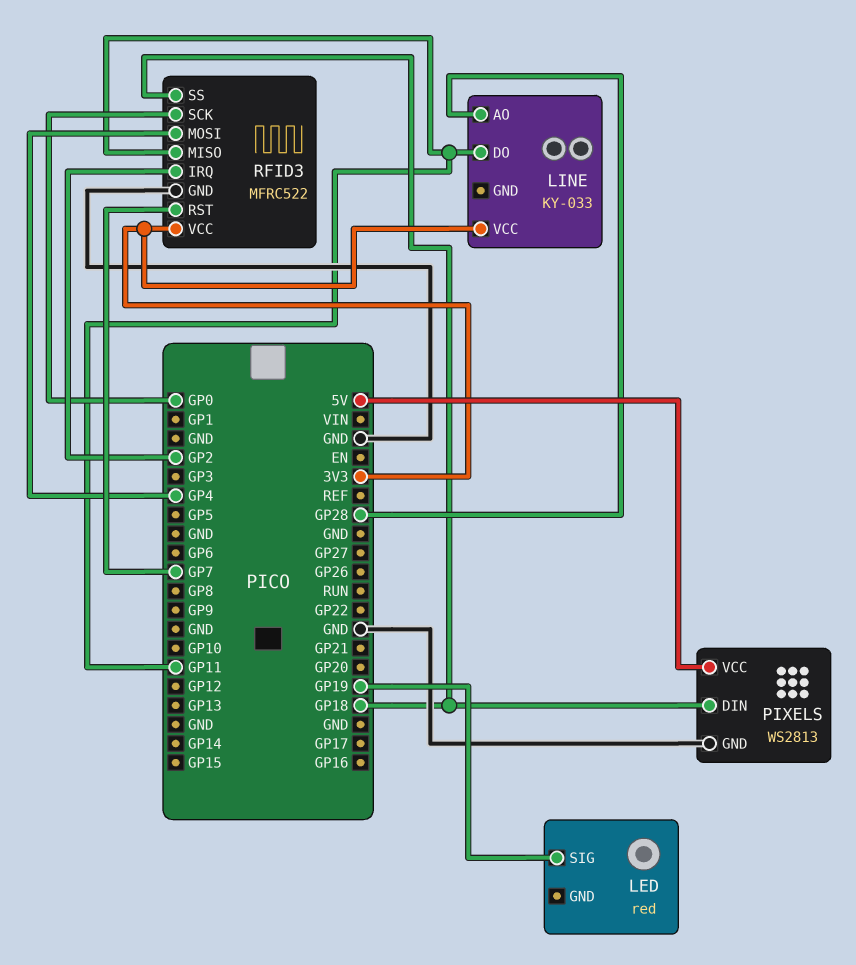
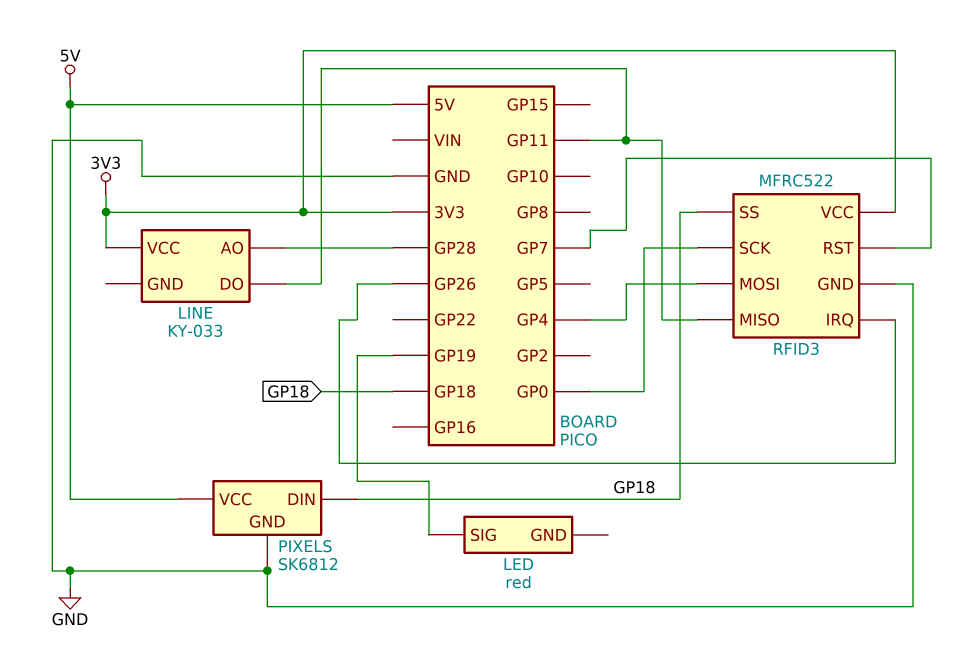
PIXELS: WS2813 -> SK6812
RFID3 pin IRQ: GP2 -> GP26

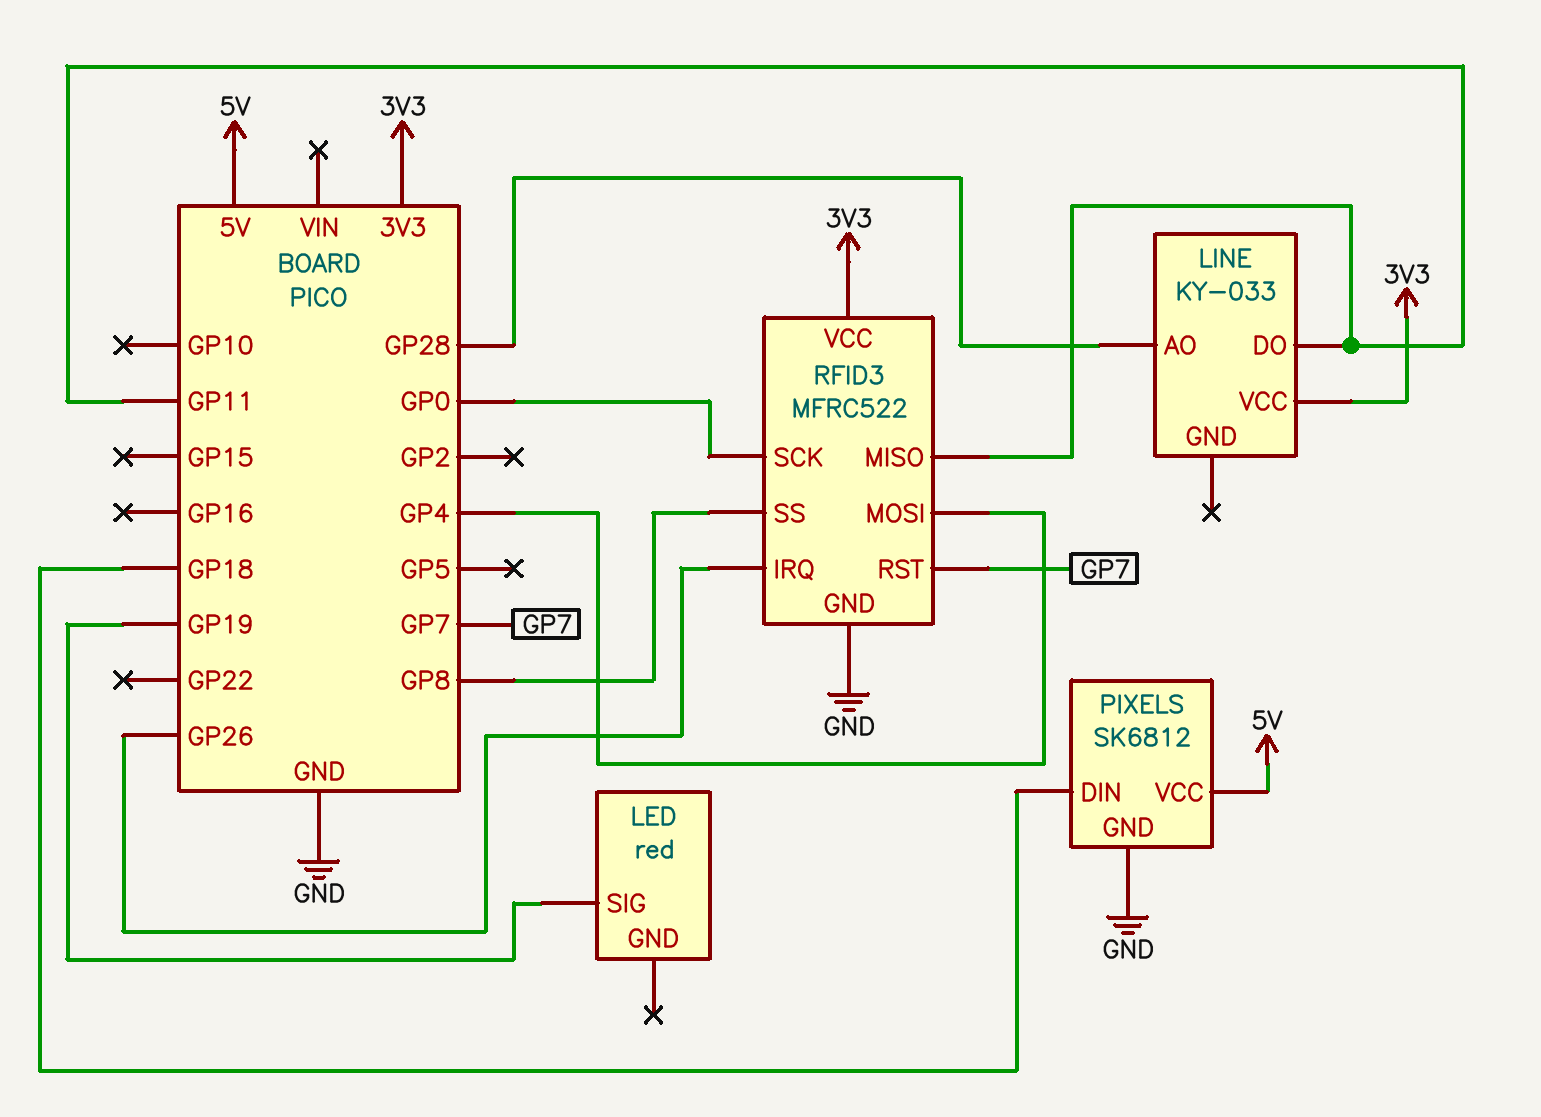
RFID3 pin SS: GP18 -> GP8

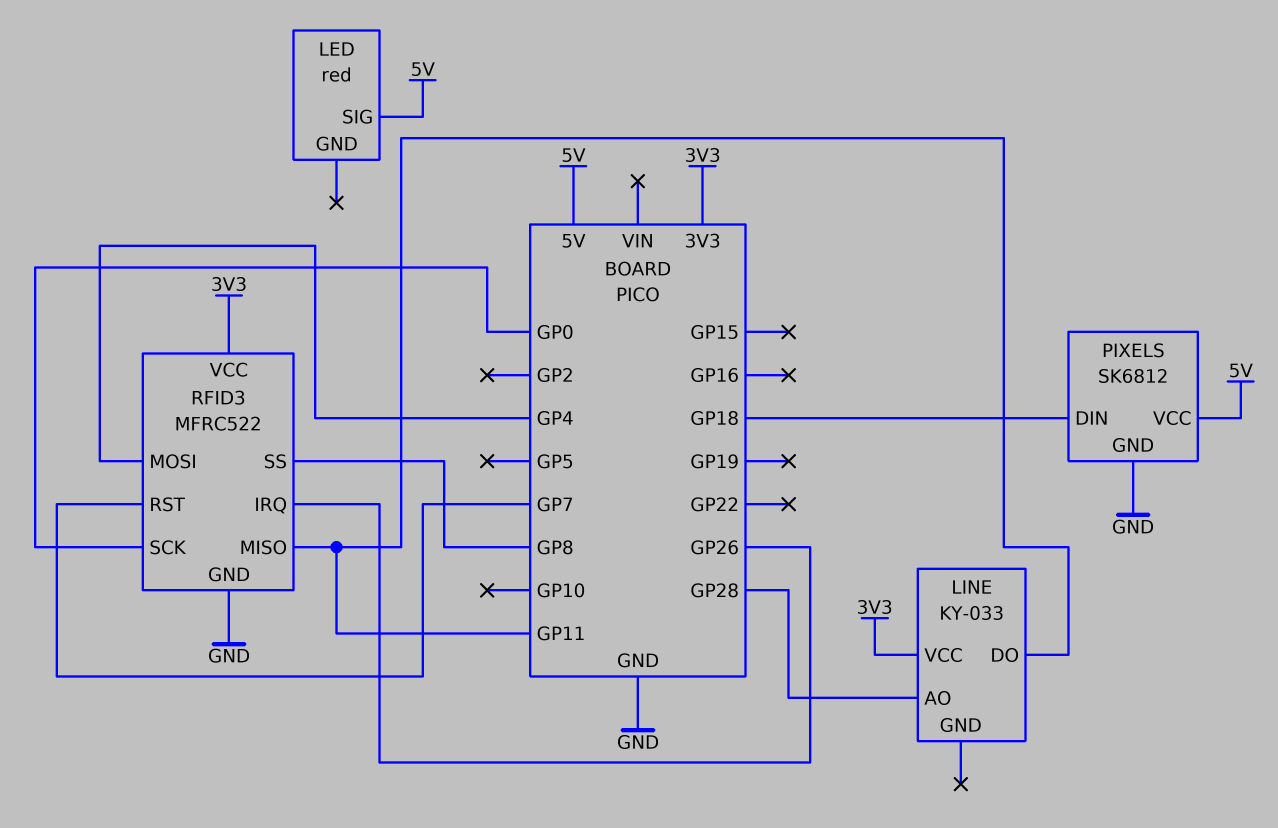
LED pin SIG: GP19 -> 5V

